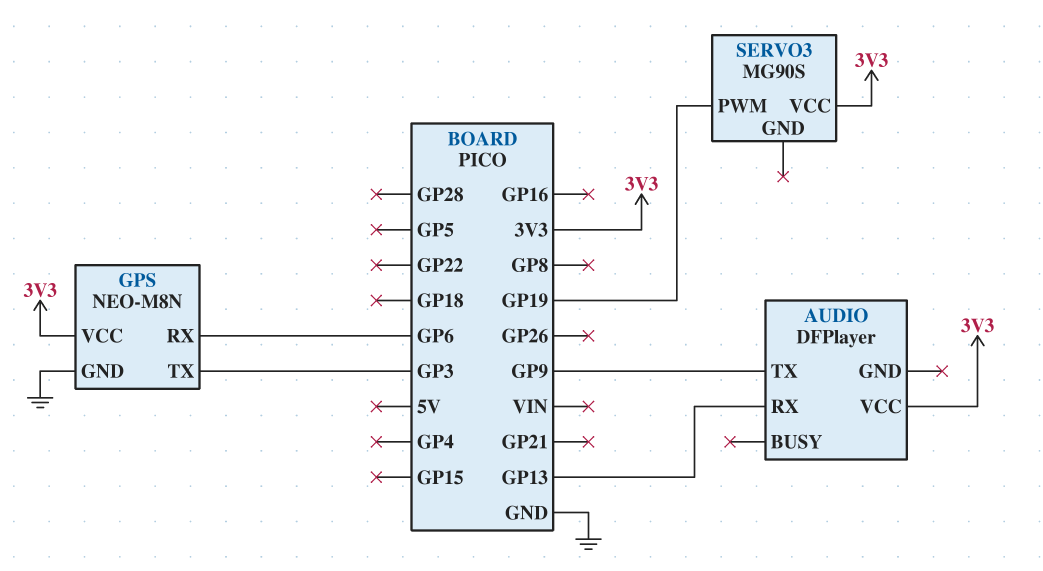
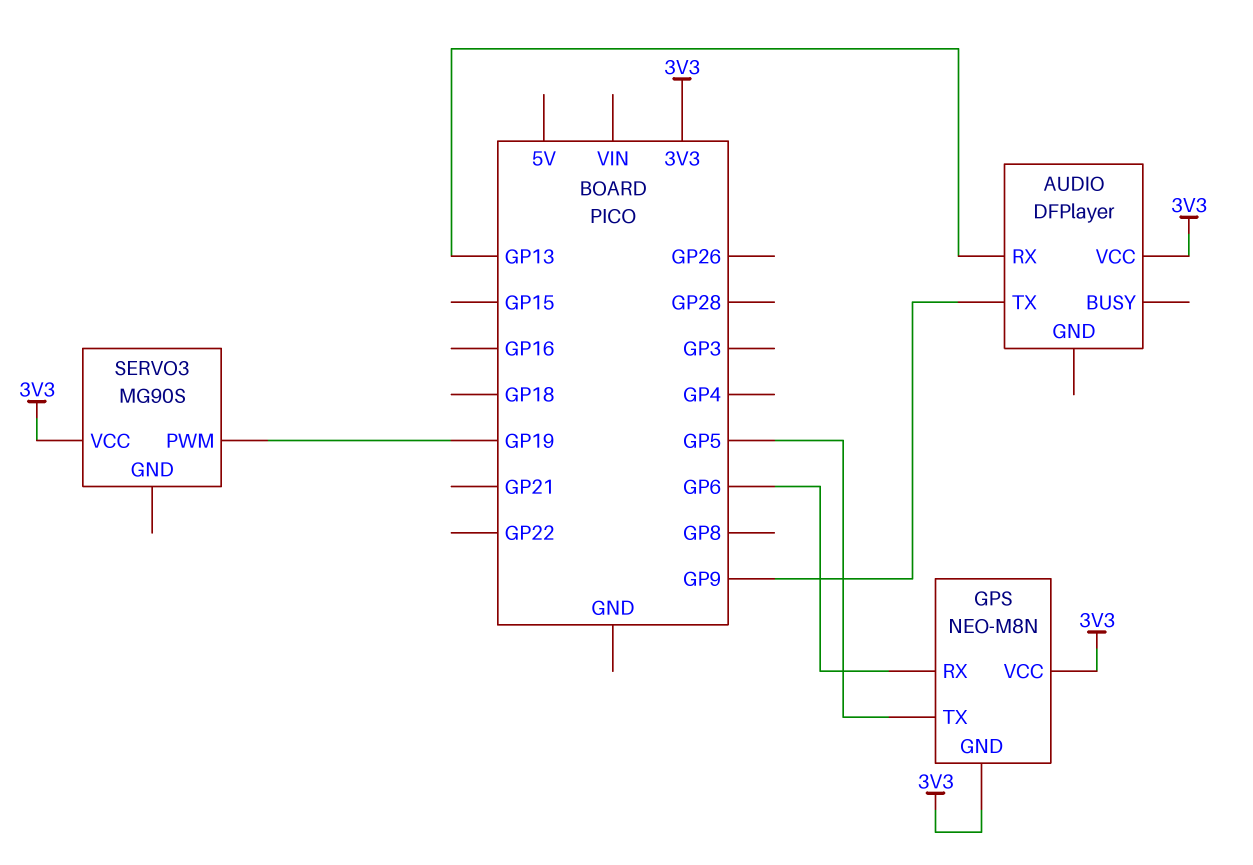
GPS pin GND: GND -> 3V3
GPS pin TX: GP3 -> GP5

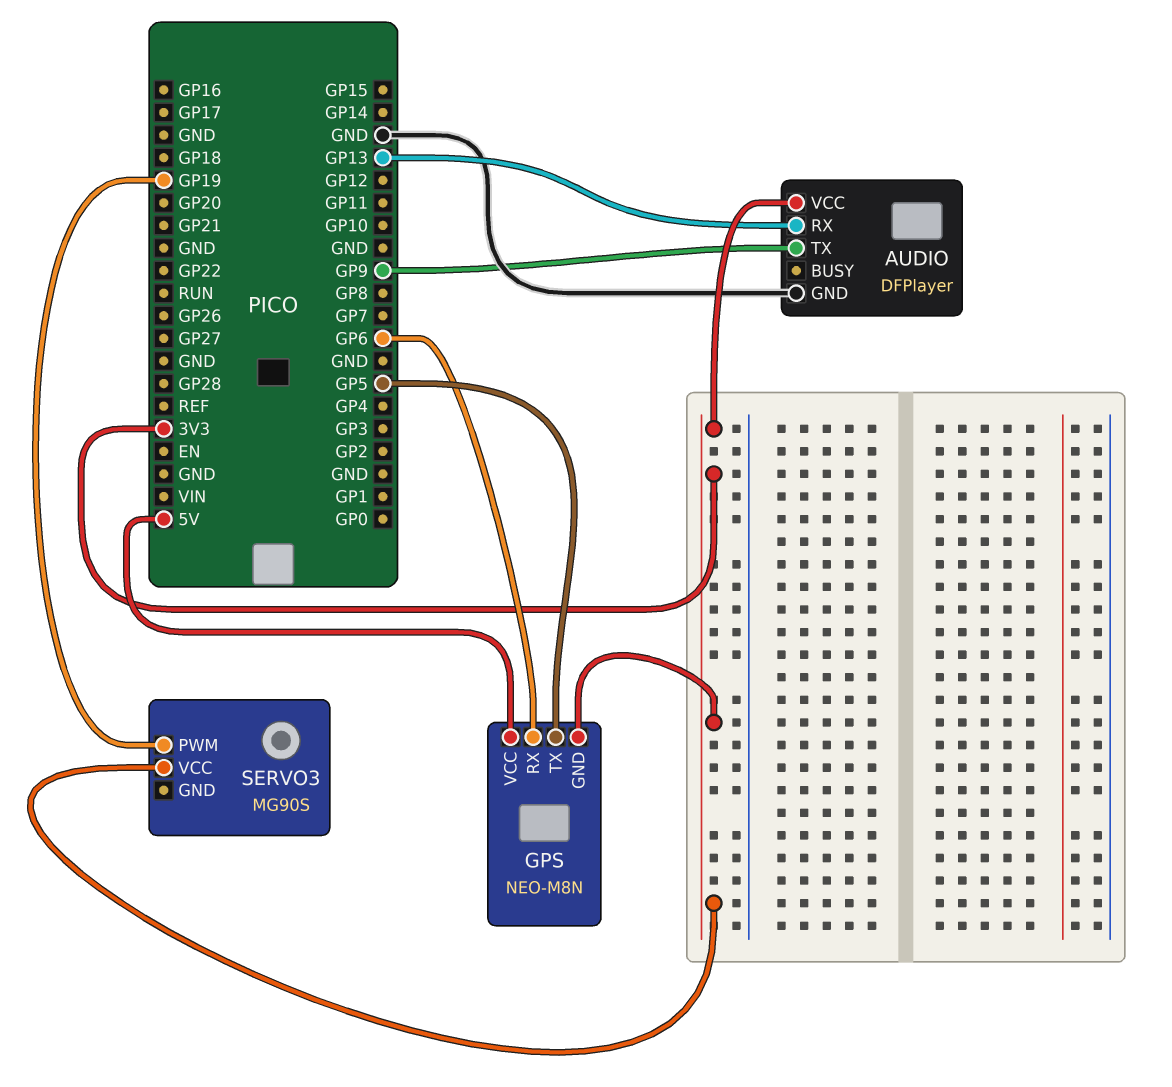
AUDIO pin GND: none -> GND
GPS pin VCC: 3V3 -> 5V

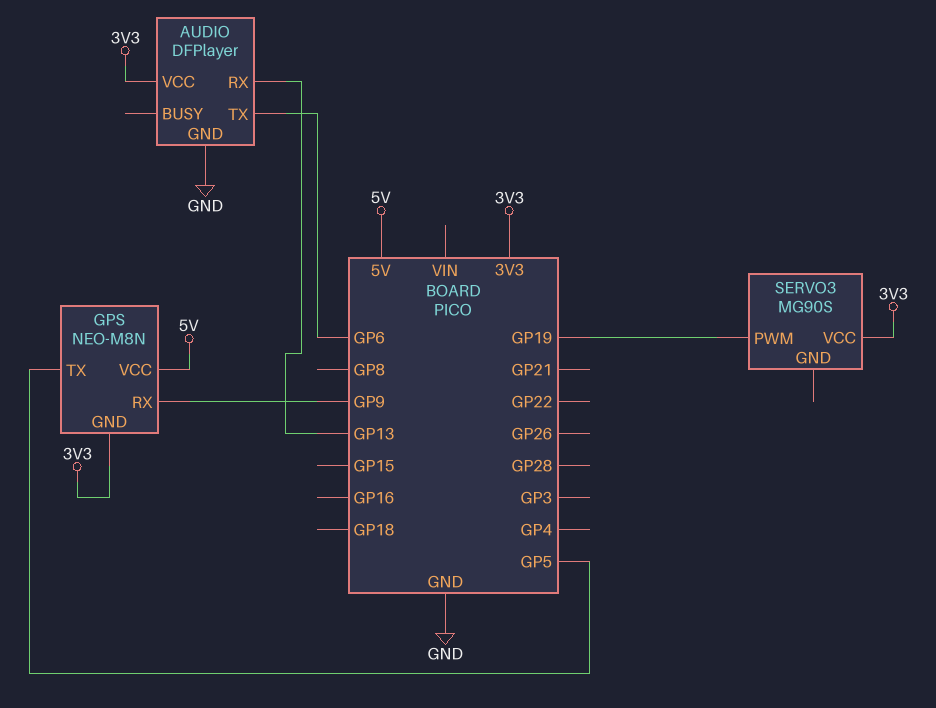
AUDIO pin TX: GP9 -> GP6
GPS pin RX: GP6 -> GP9

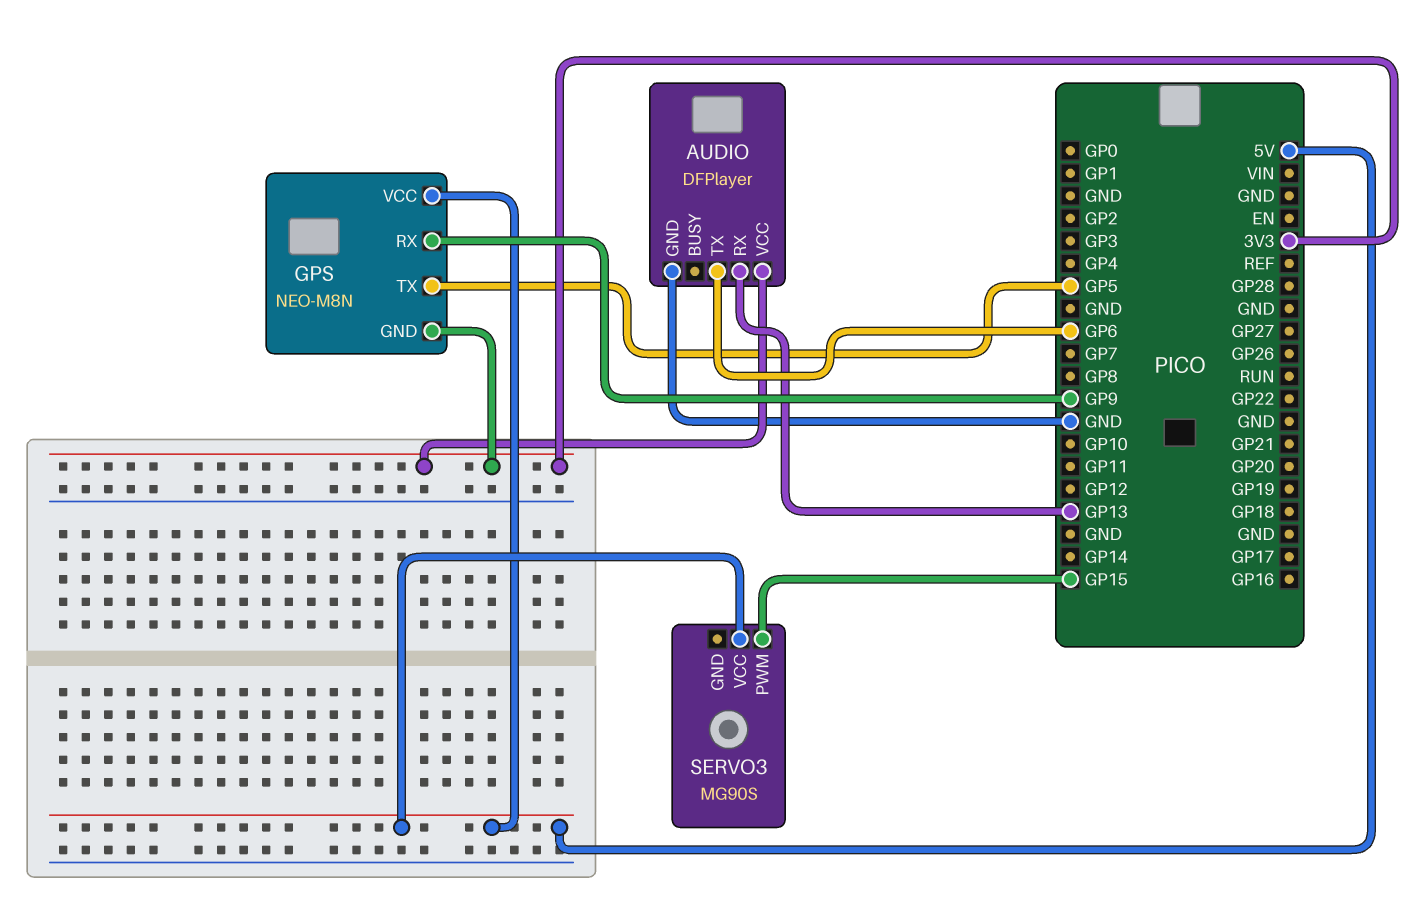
SERVO3 pin PWM: GP19 -> GP15
SERVO3 pin VCC: 3V3 -> 5V

